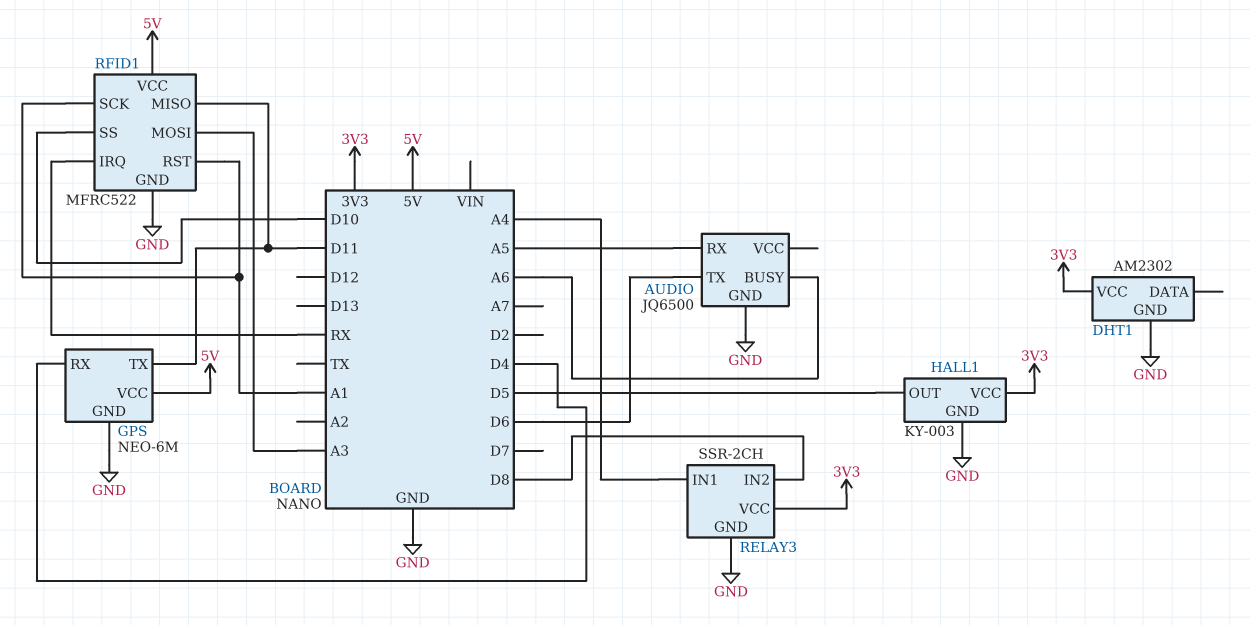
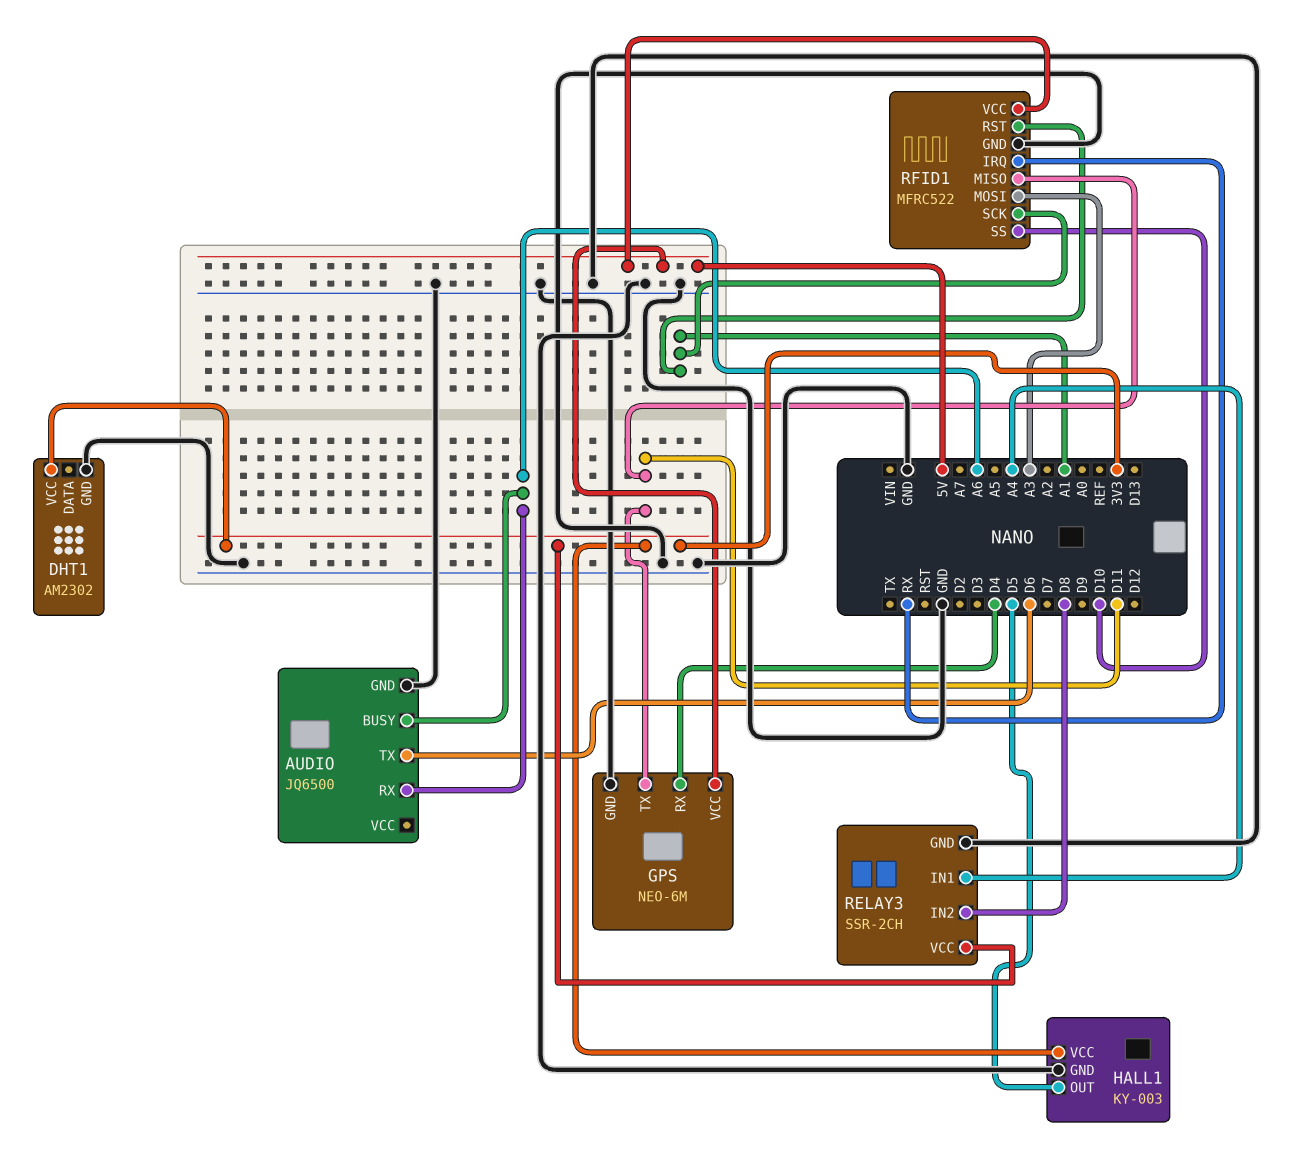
AUDIO pin RX: A5 -> A6

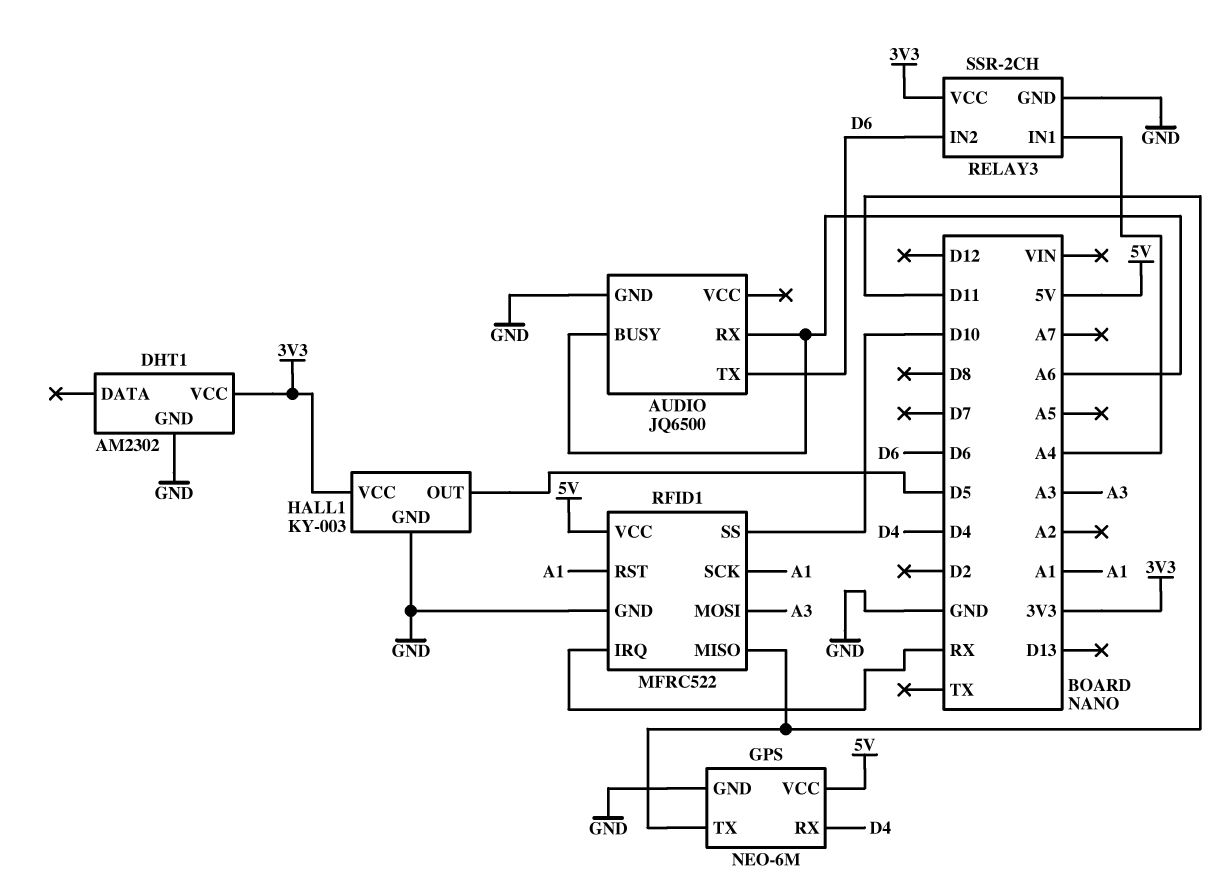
RELAY3 pin IN2: D8 -> D6

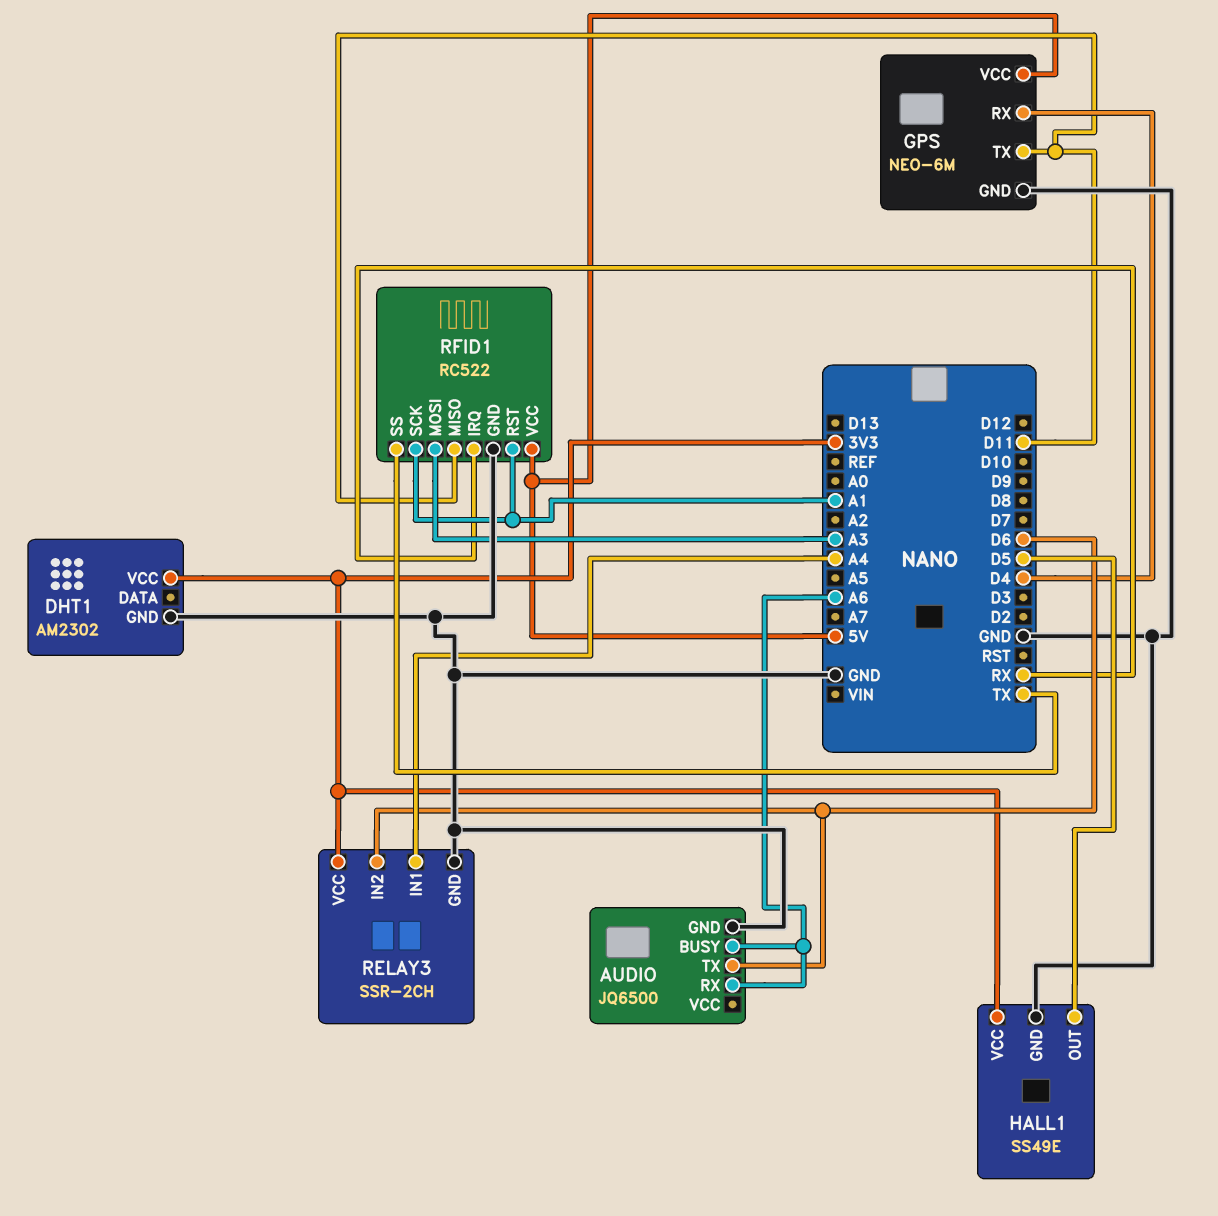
HALL1: KY-003 -> SS49E
RFID1: MFRC522 -> RC522
RFID1 pin SS: D10 -> TX

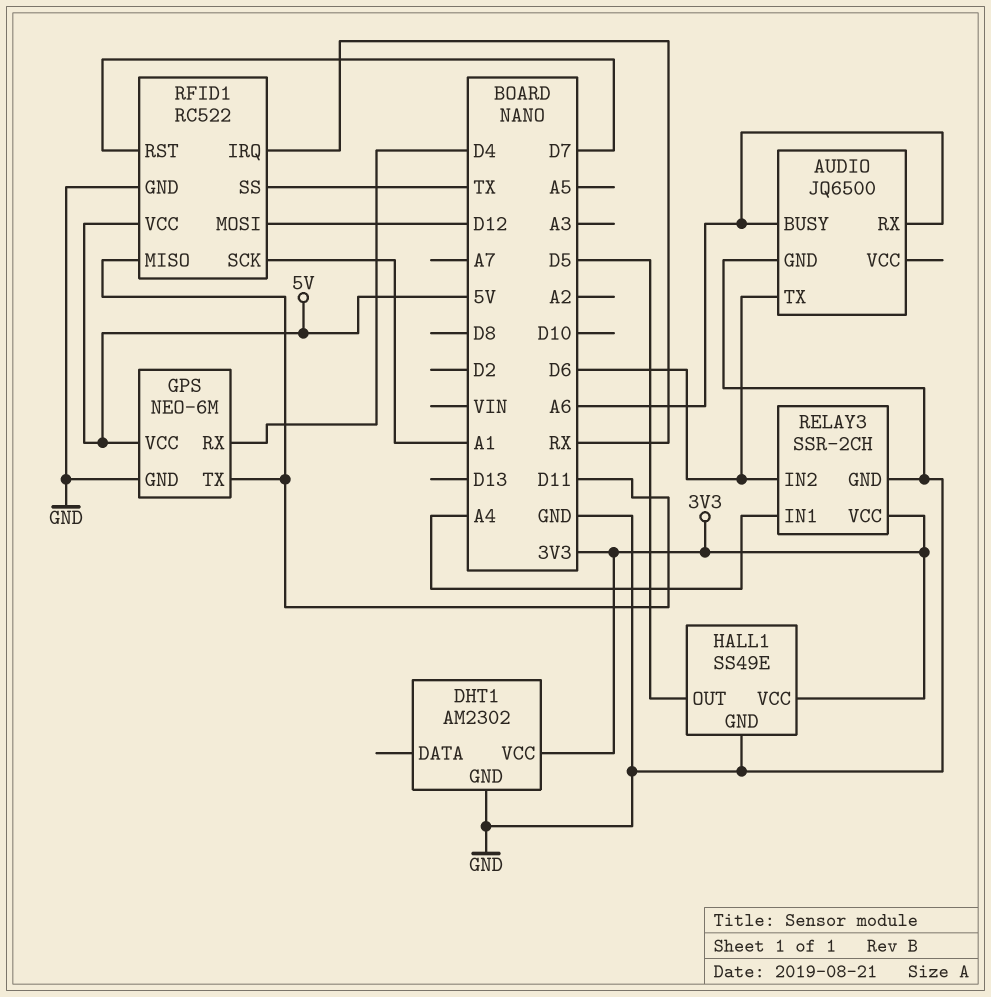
RFID1 pin MOSI: A3 -> D12
RFID1 pin RST: A1 -> D7

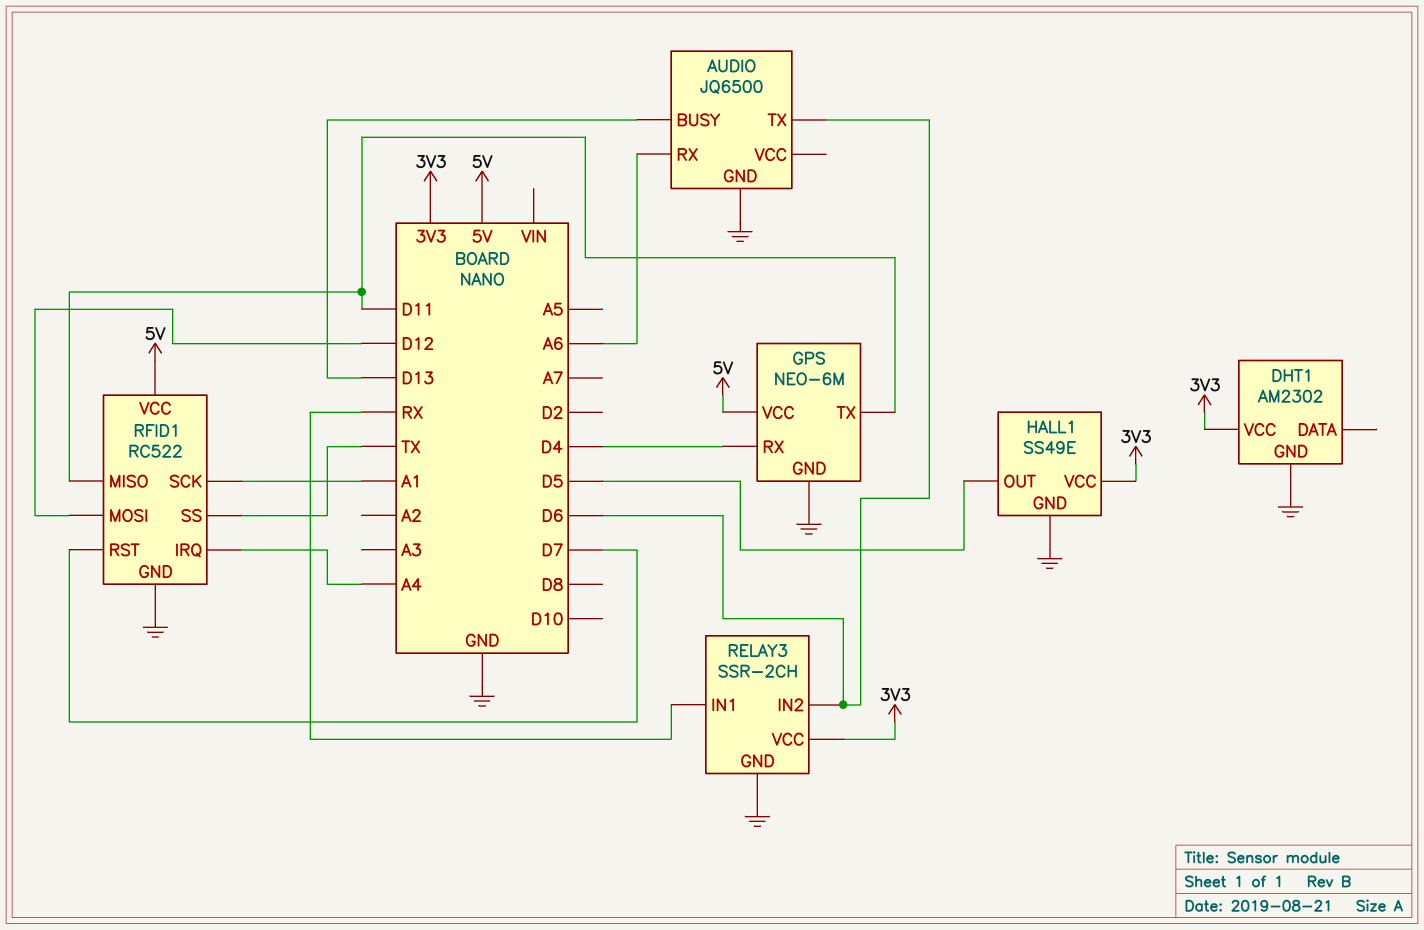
AUDIO pin BUSY: A6 -> D13
RELAY3 pin IN1: A4 -> RX
RFID1 pin IRQ: RX -> A4

